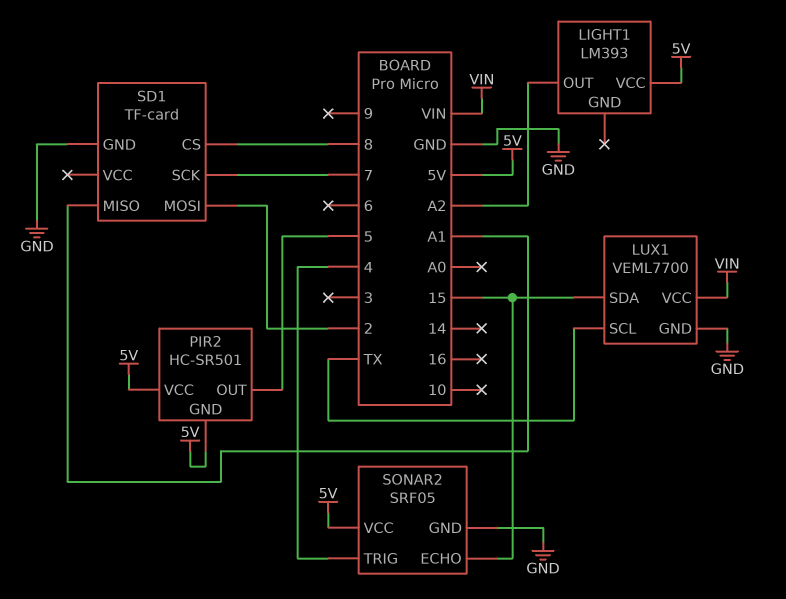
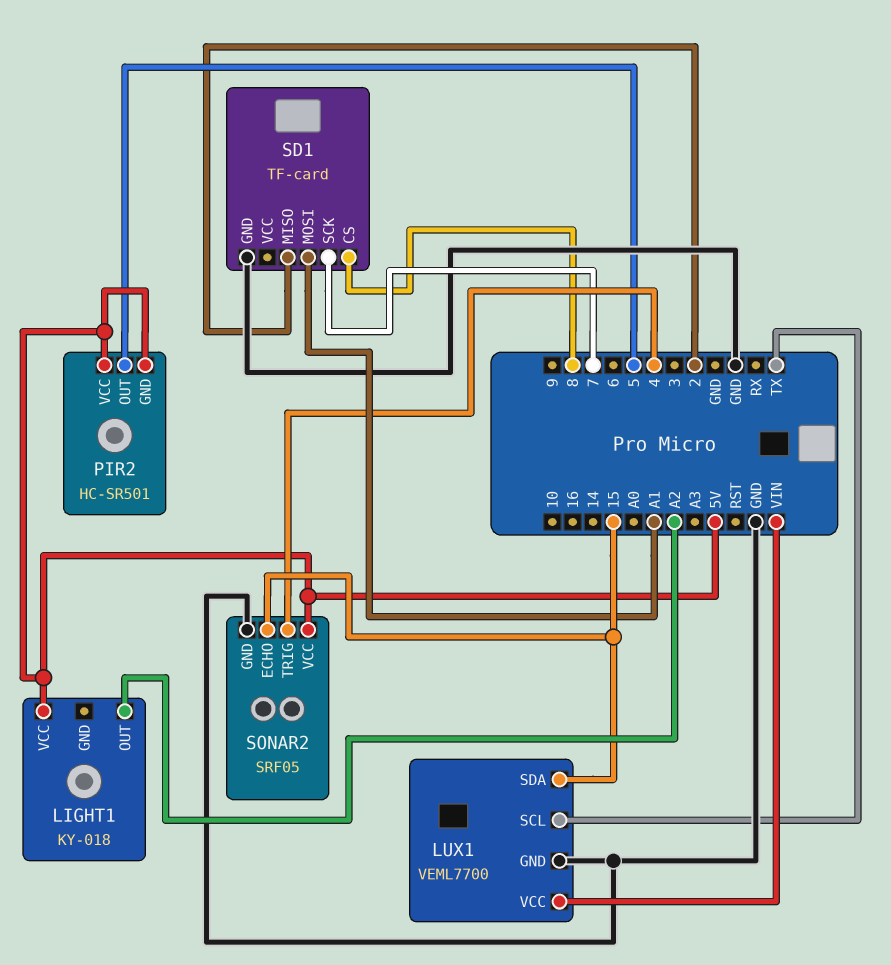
LIGHT1: LM393 -> KY-018
SD1 pin MISO: A1 -> 2
SD1 pin MOSI: 2 -> A1

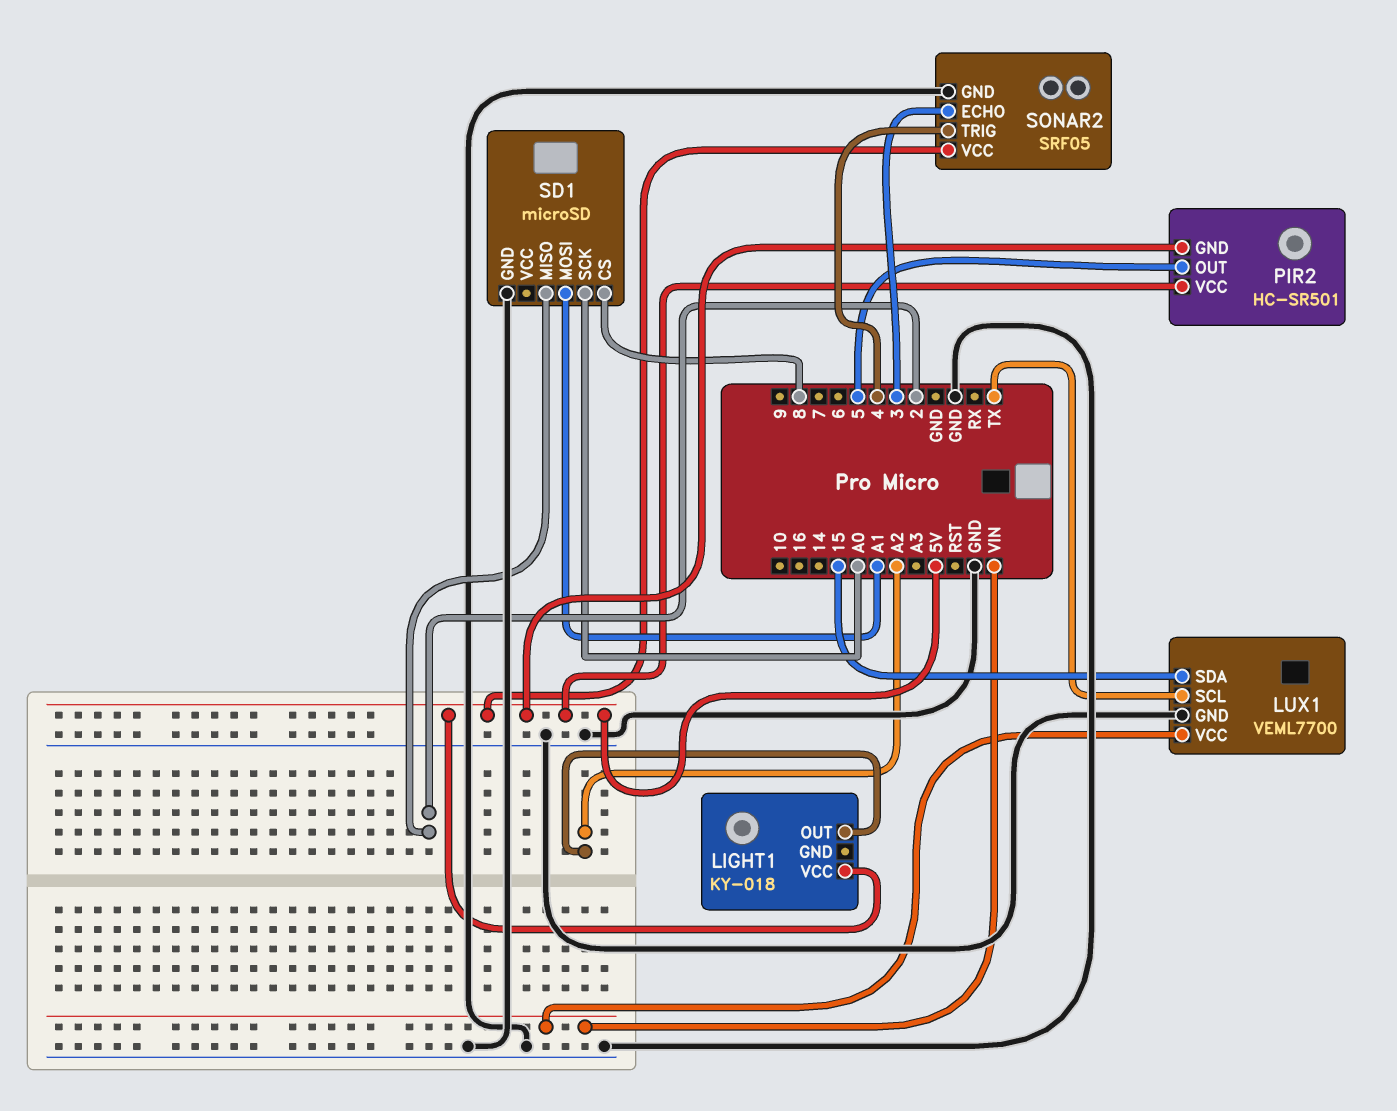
SD1: TF-card -> microSD
SD1 pin SCK: 7 -> A0
SONAR2 pin ECHO: 15 -> 3

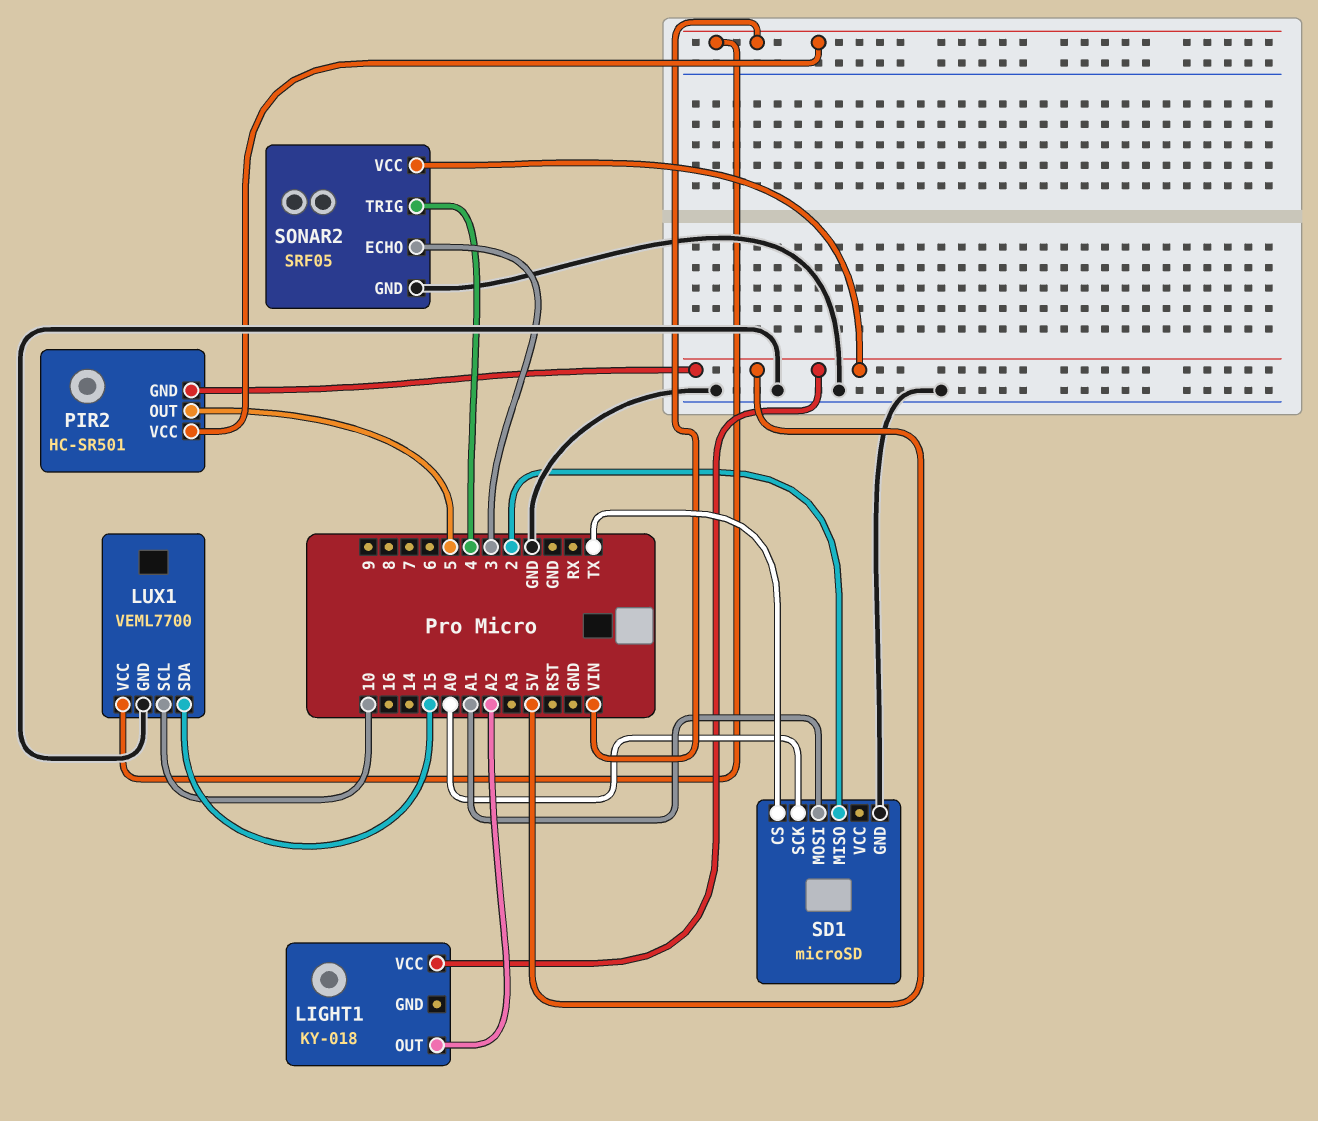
LUX1 pin SCL: TX -> 10
PIR2 pin VCC: 5V -> VIN
SD1 pin CS: 8 -> TX

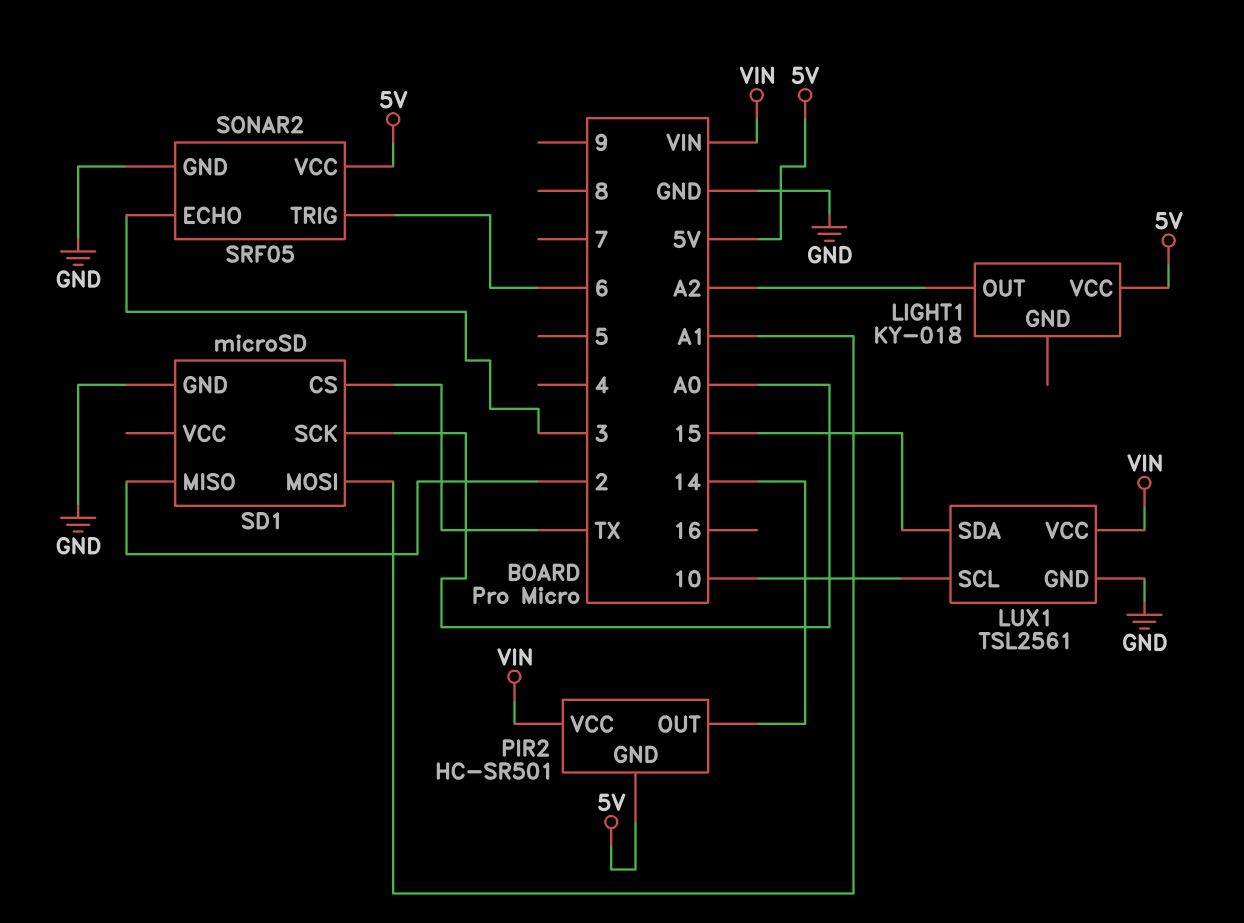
LUX1: VEML7700 -> TSL2561
PIR2 pin OUT: 5 -> 14
SONAR2 pin TRIG: 4 -> 6

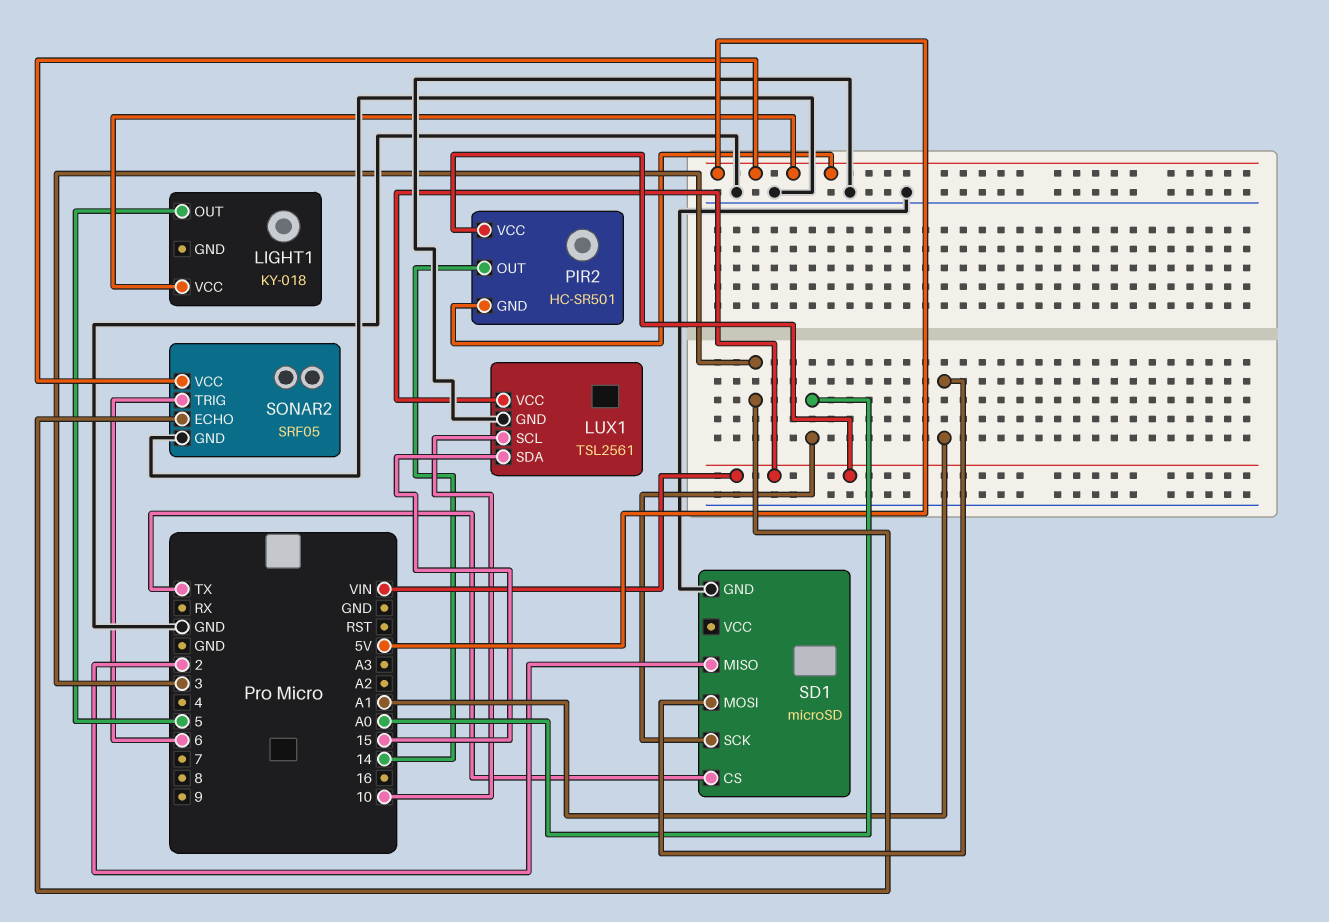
LIGHT1 pin OUT: A2 -> 5

